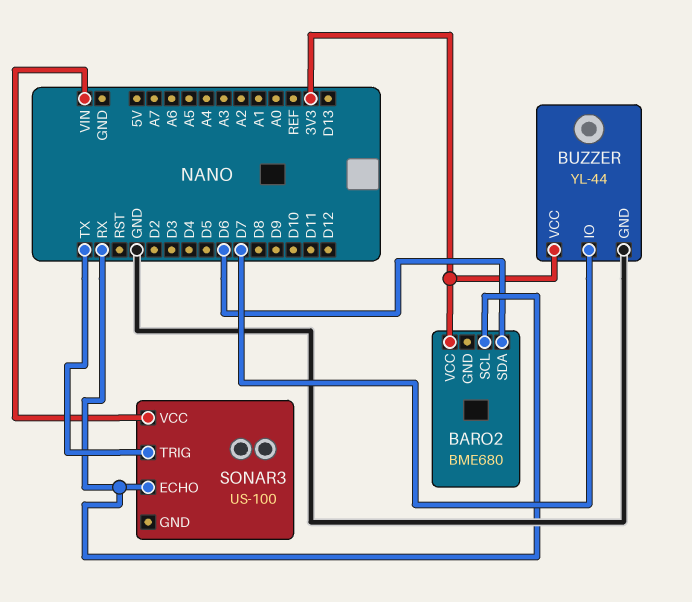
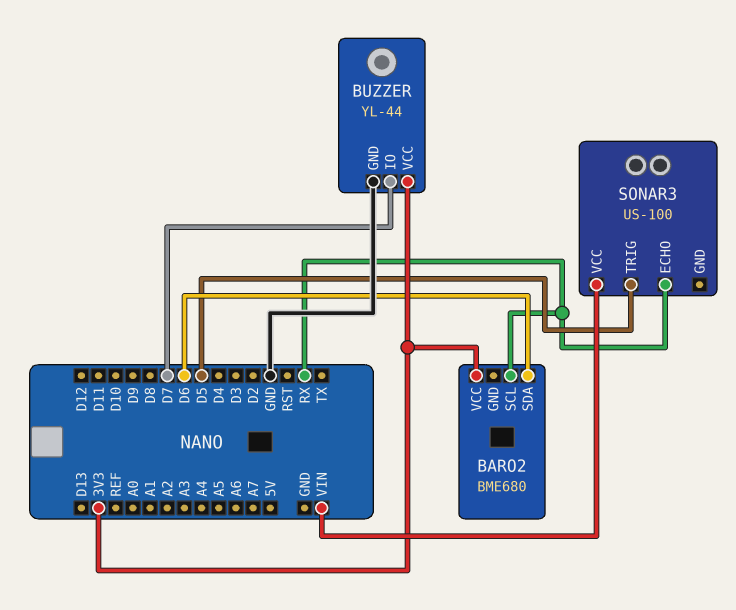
SONAR3 pin TRIG: TX -> D5

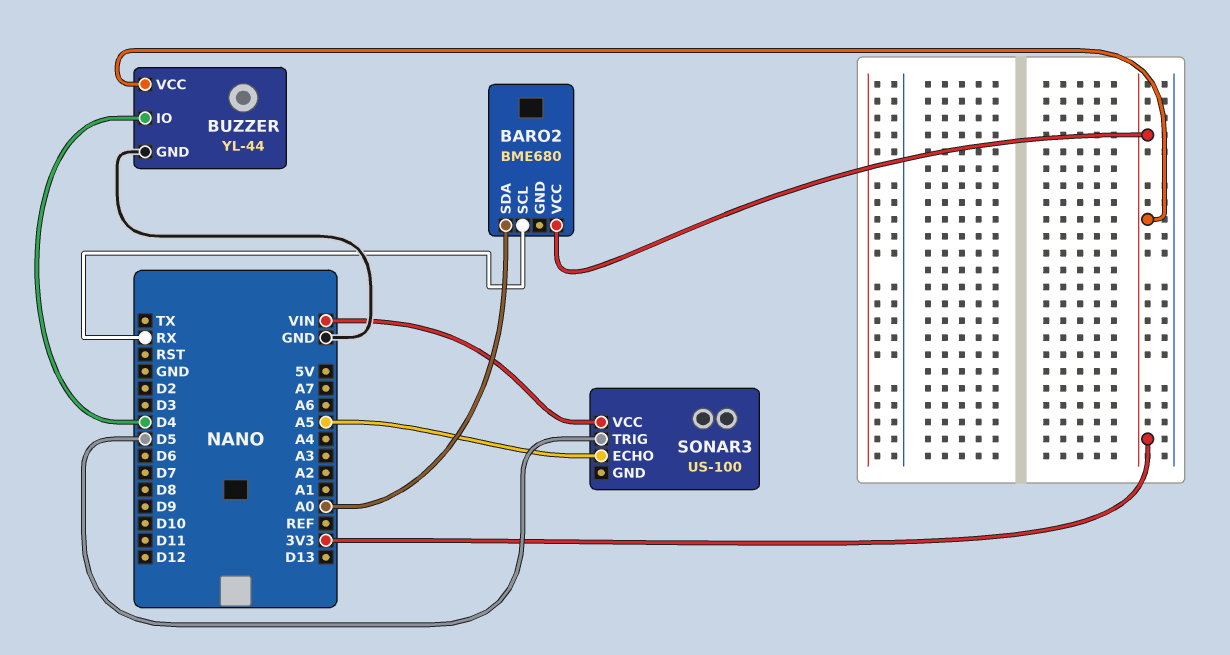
BARO2 pin SDA: D6 -> A0
BUZZER pin IO: D7 -> D4
SONAR3 pin ECHO: RX -> A5

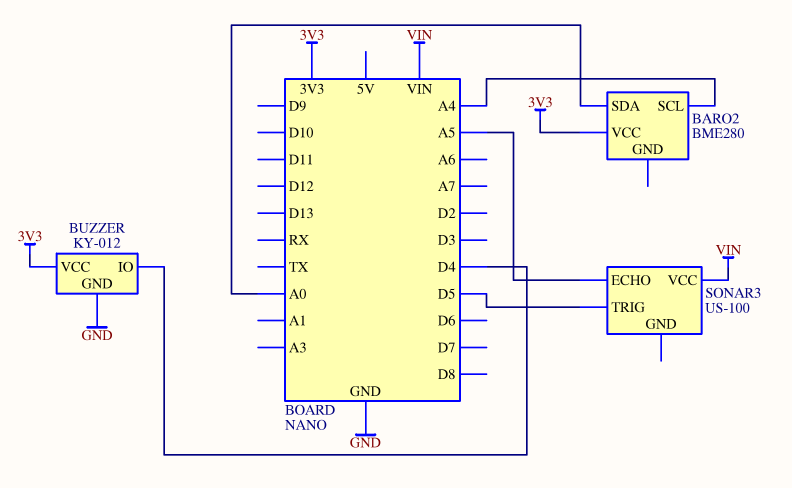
BARO2: BME680 -> BME280
BARO2 pin SCL: RX -> A4
BUZZER: YL-44 -> KY-012

